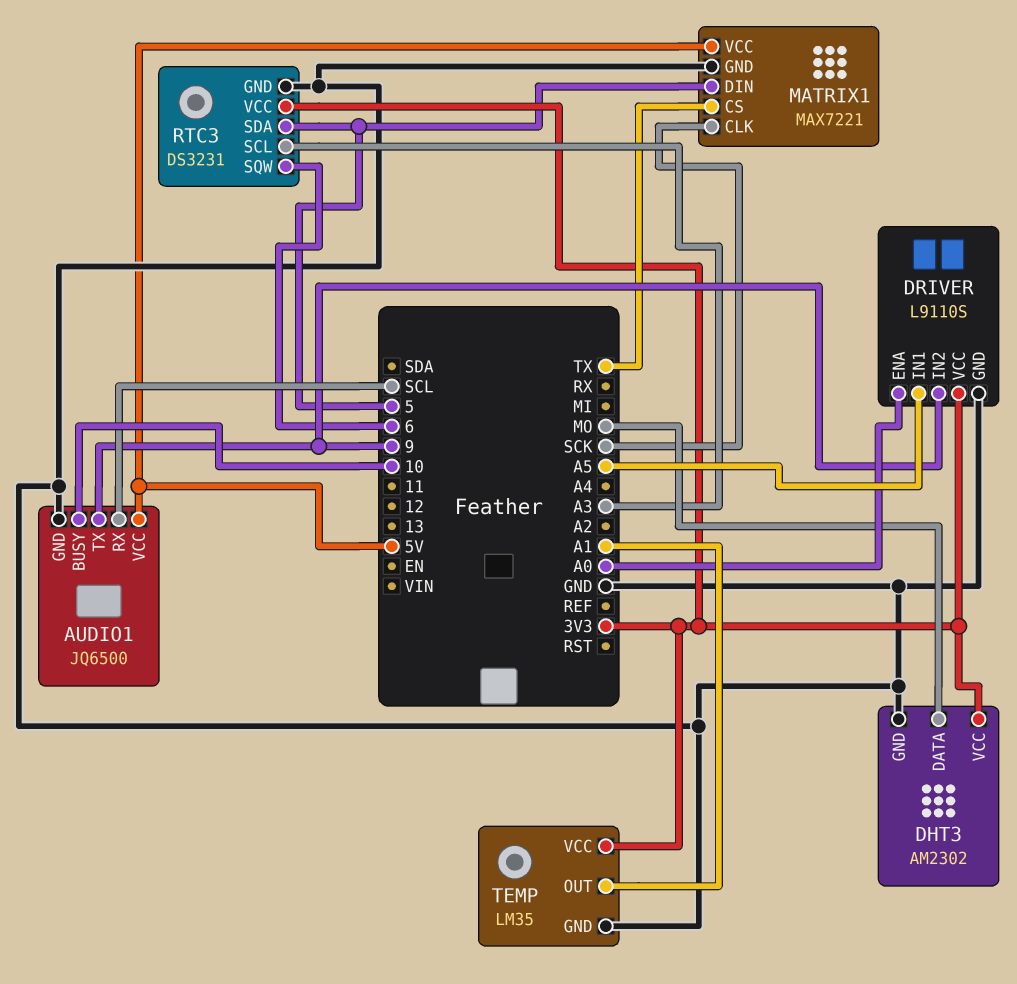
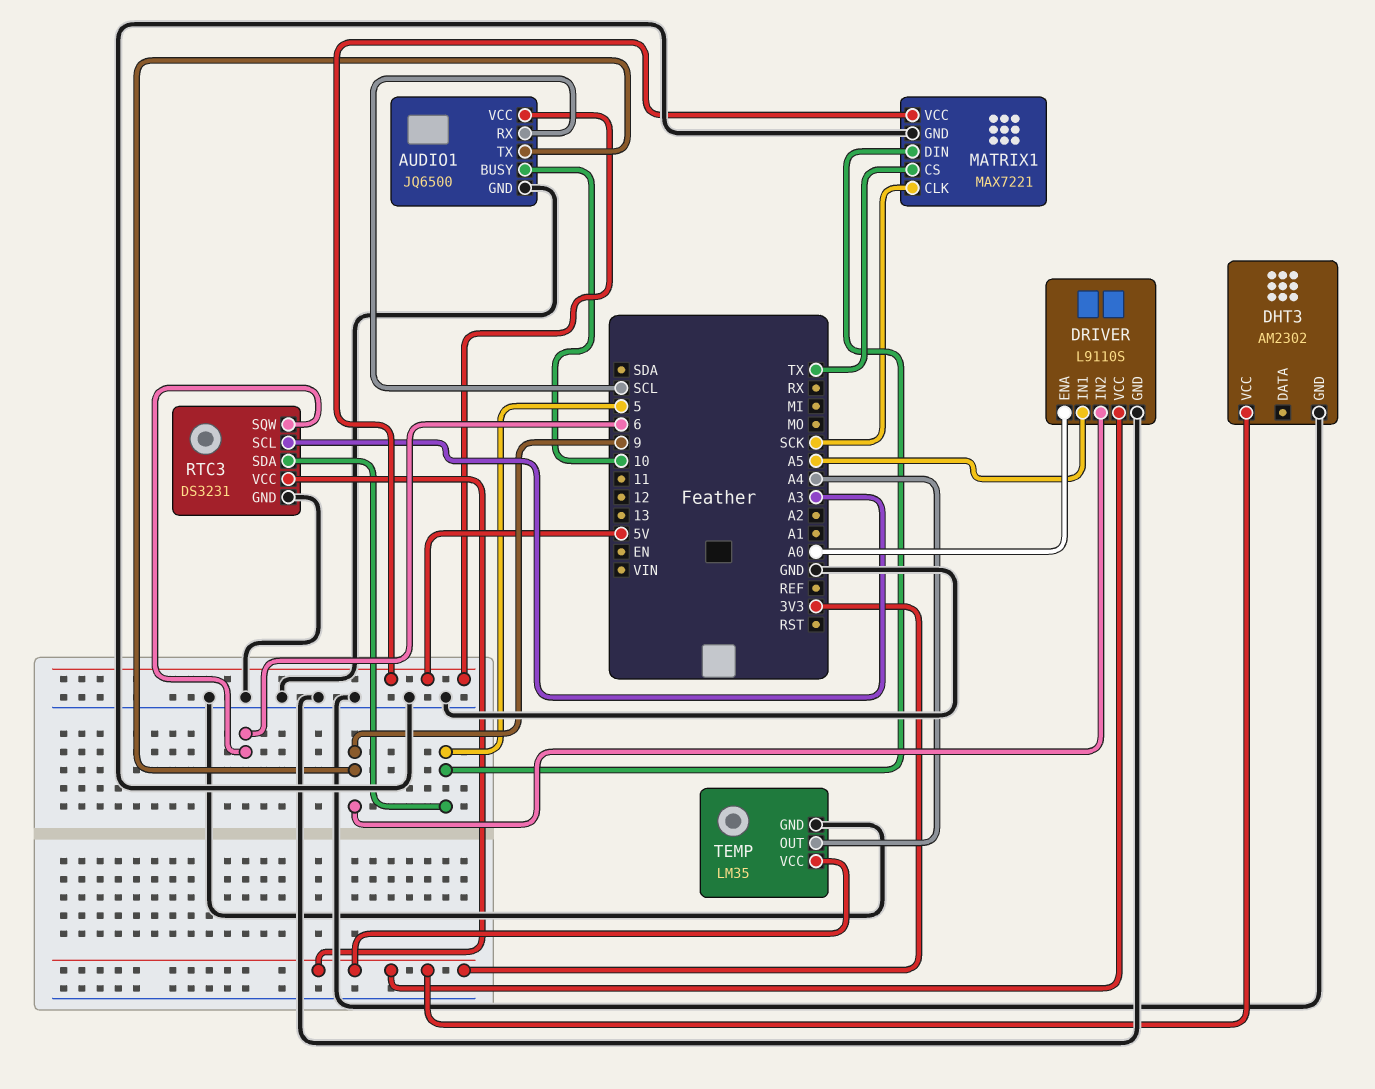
DHT3 pin DATA: MO -> none
TEMP pin OUT: A1 -> A4

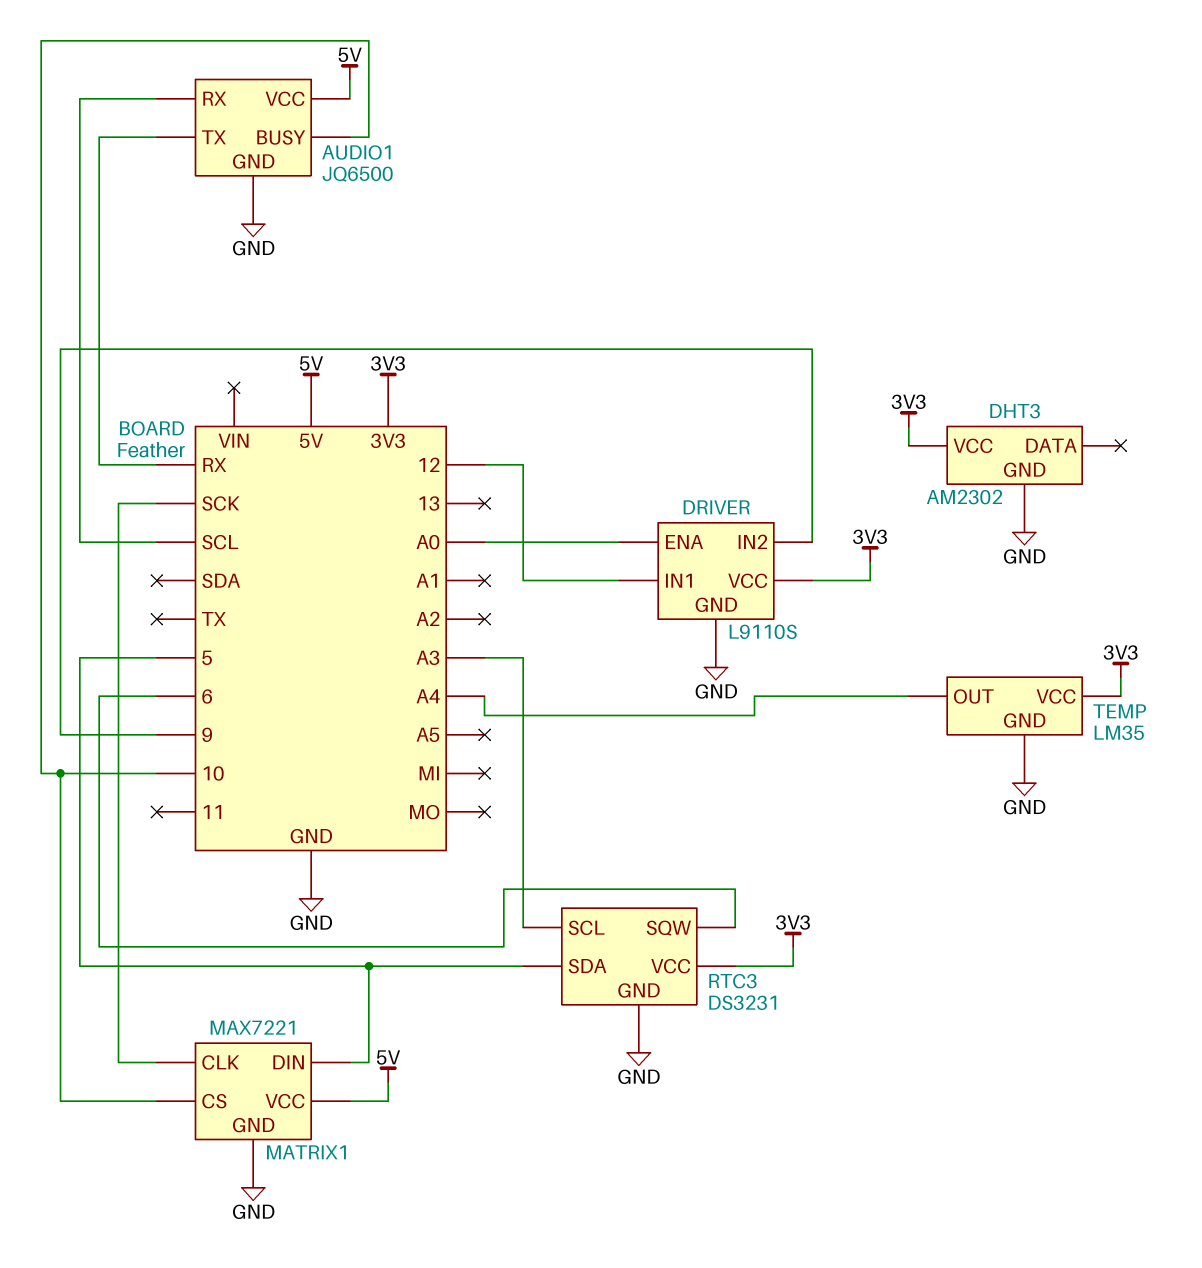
AUDIO1 pin TX: 9 -> RX
DRIVER pin IN1: A5 -> 12
MATRIX1 pin CS: TX -> 10

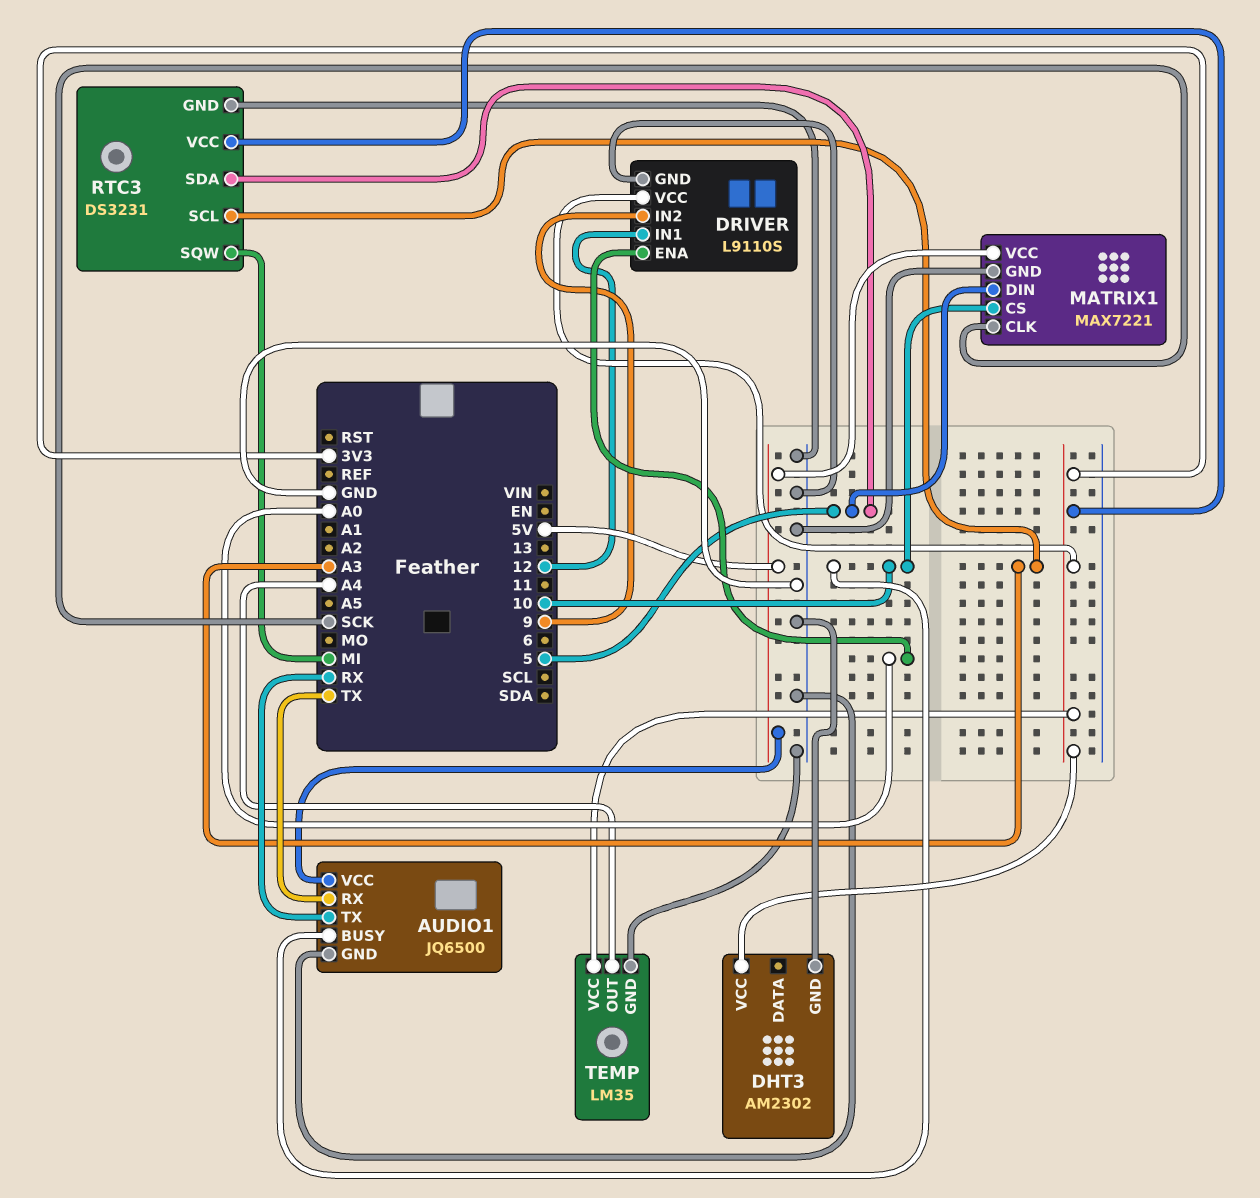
AUDIO1 pin RX: SCL -> TX
RTC3 pin SQW: 6 -> MI

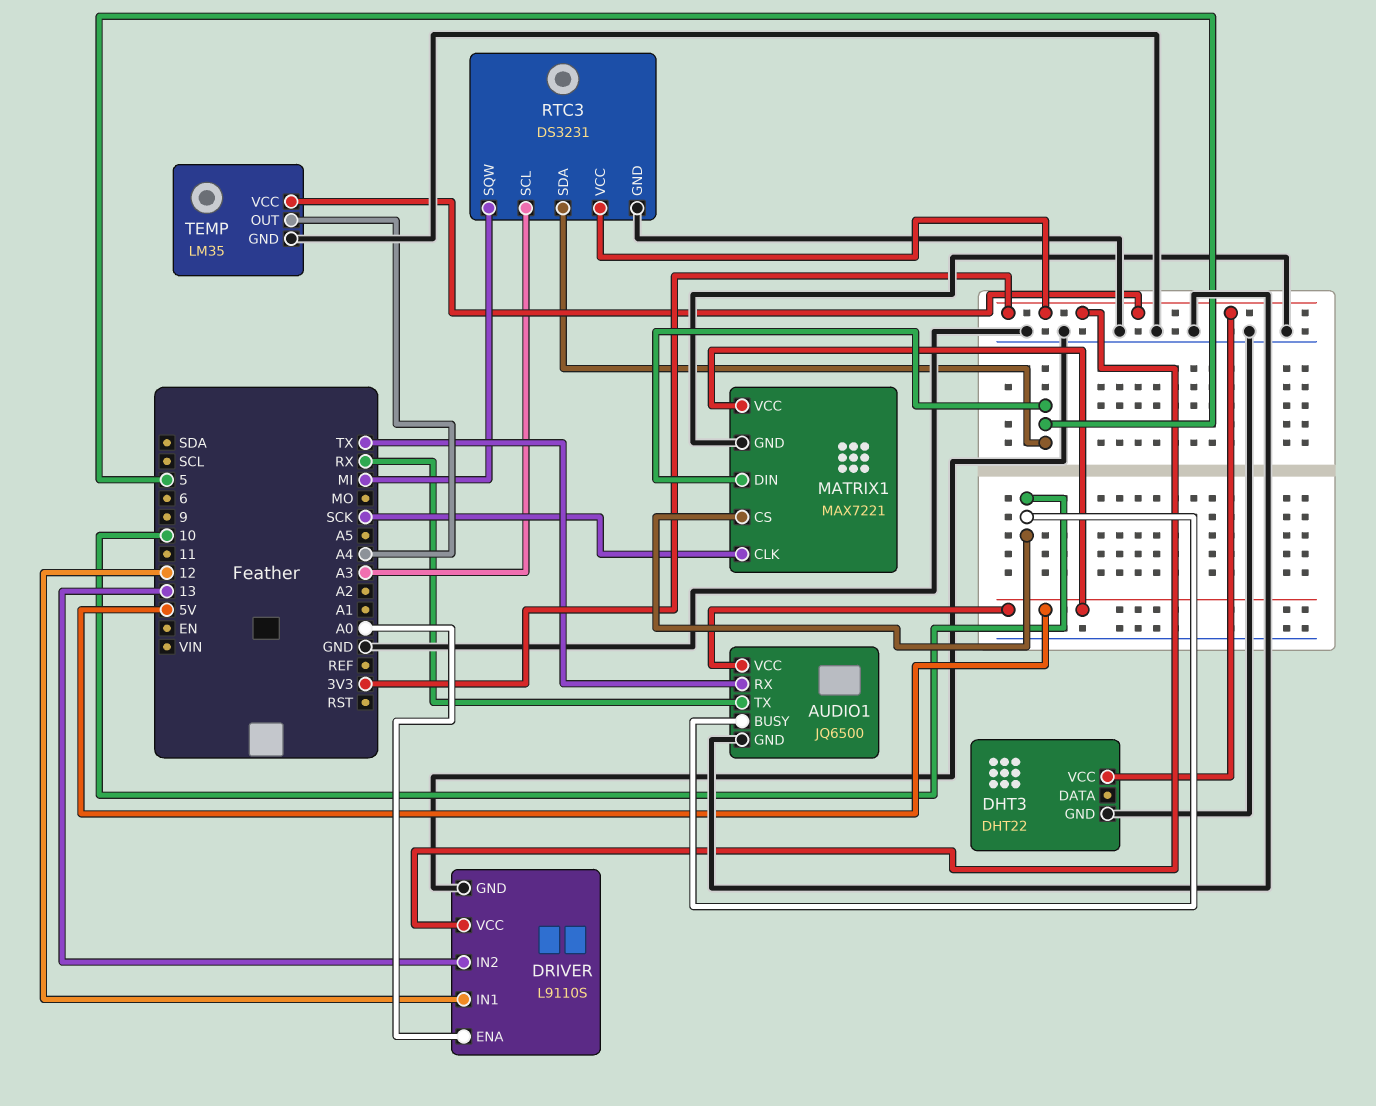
DHT3: AM2302 -> DHT22
DRIVER pin IN2: 9 -> 13

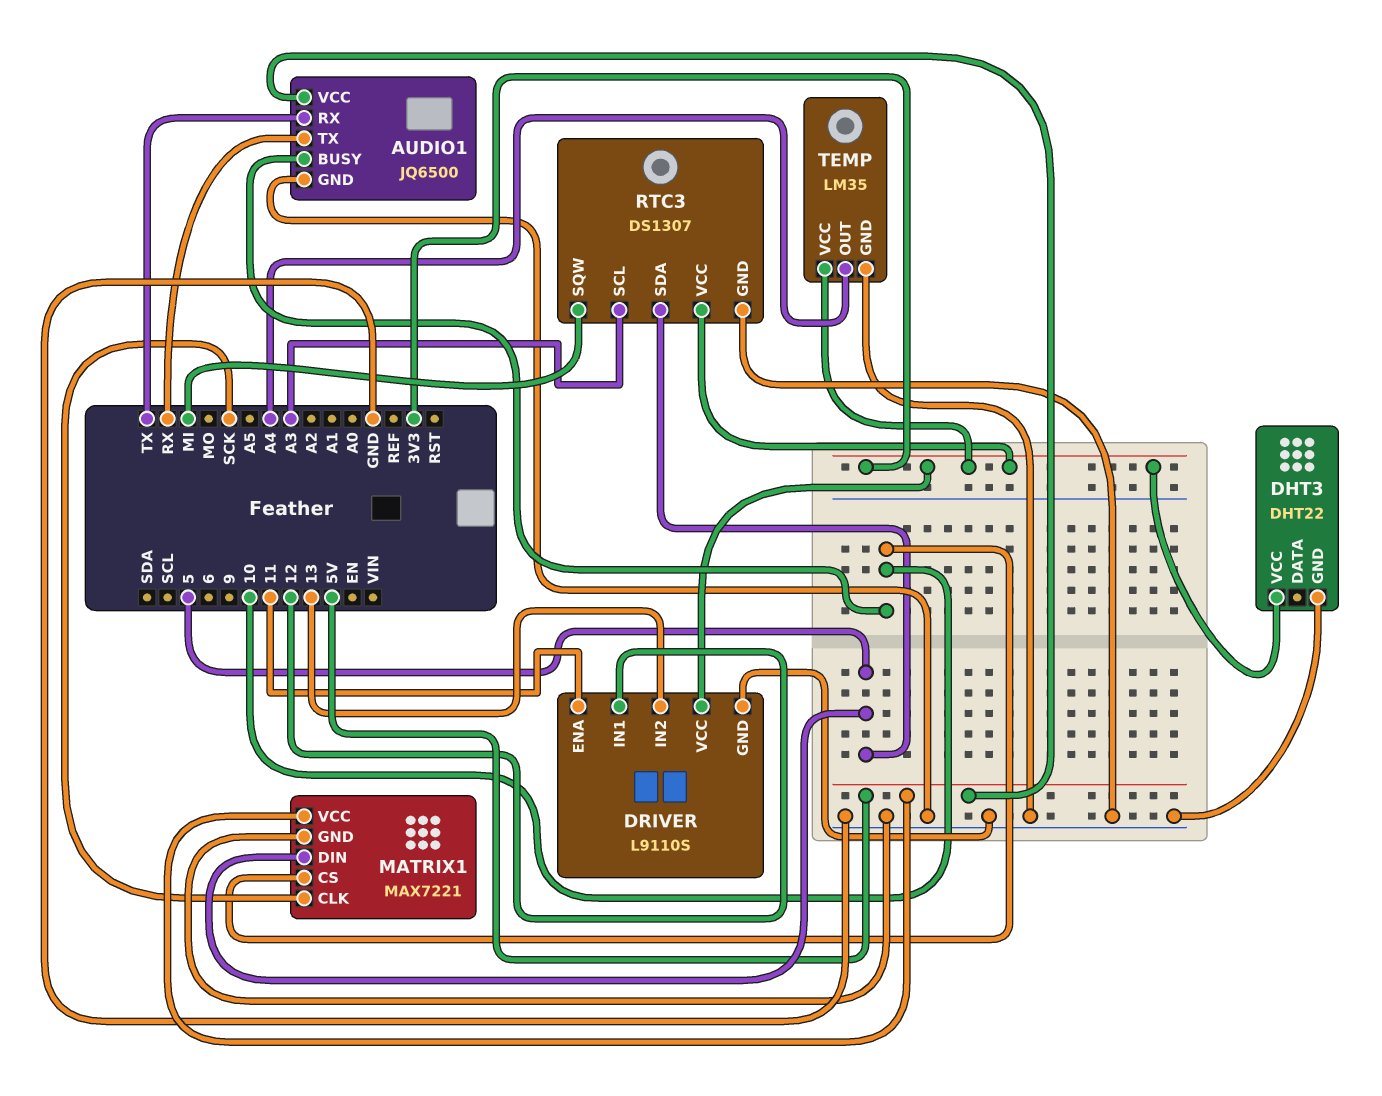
DRIVER pin ENA: A0 -> 11
RTC3: DS3231 -> DS1307

